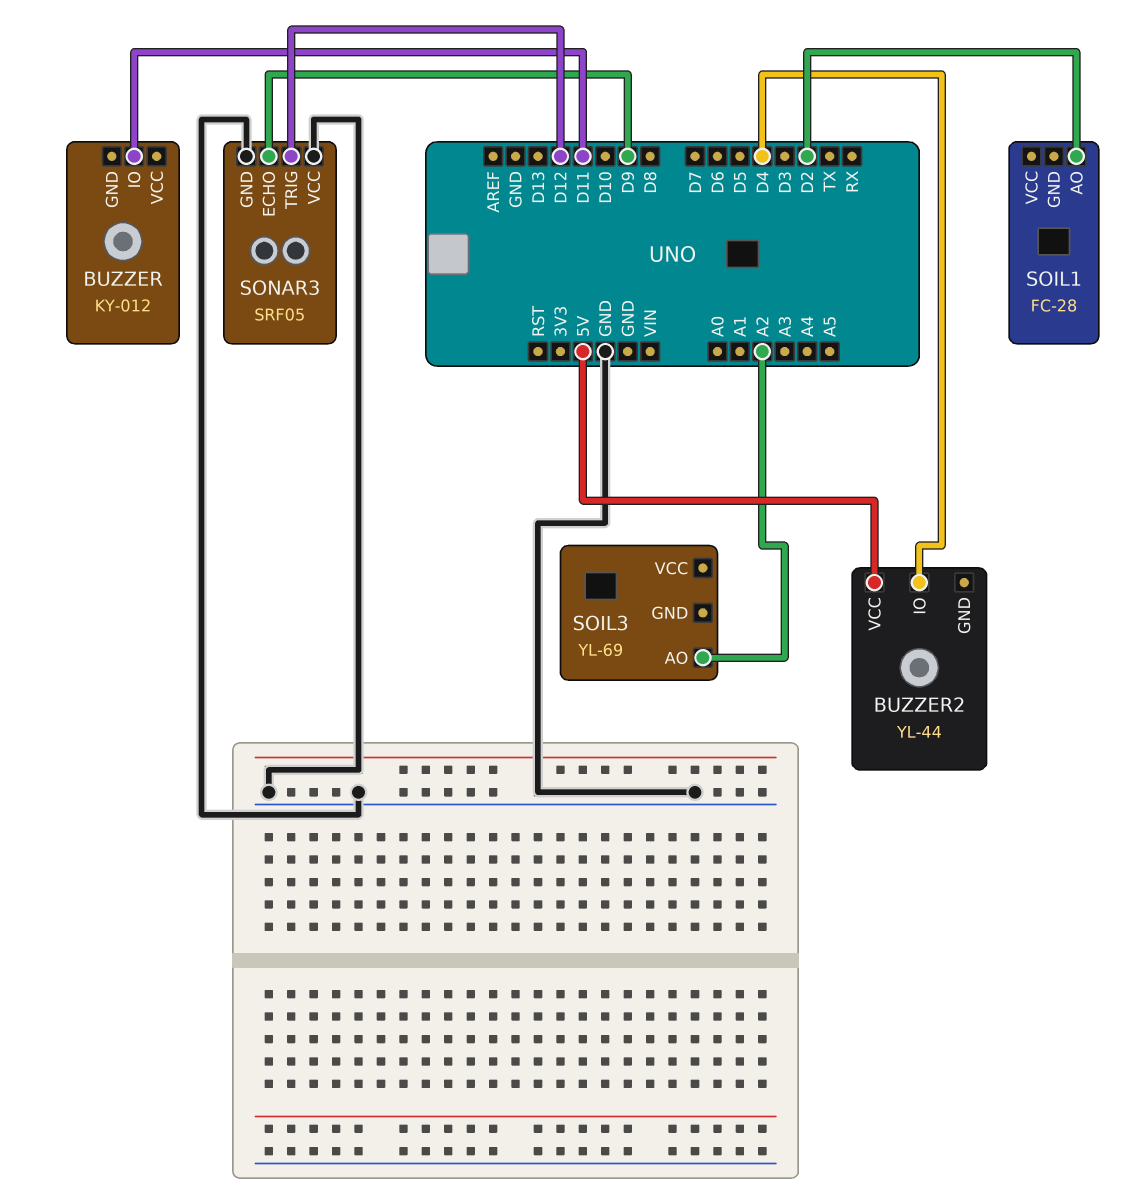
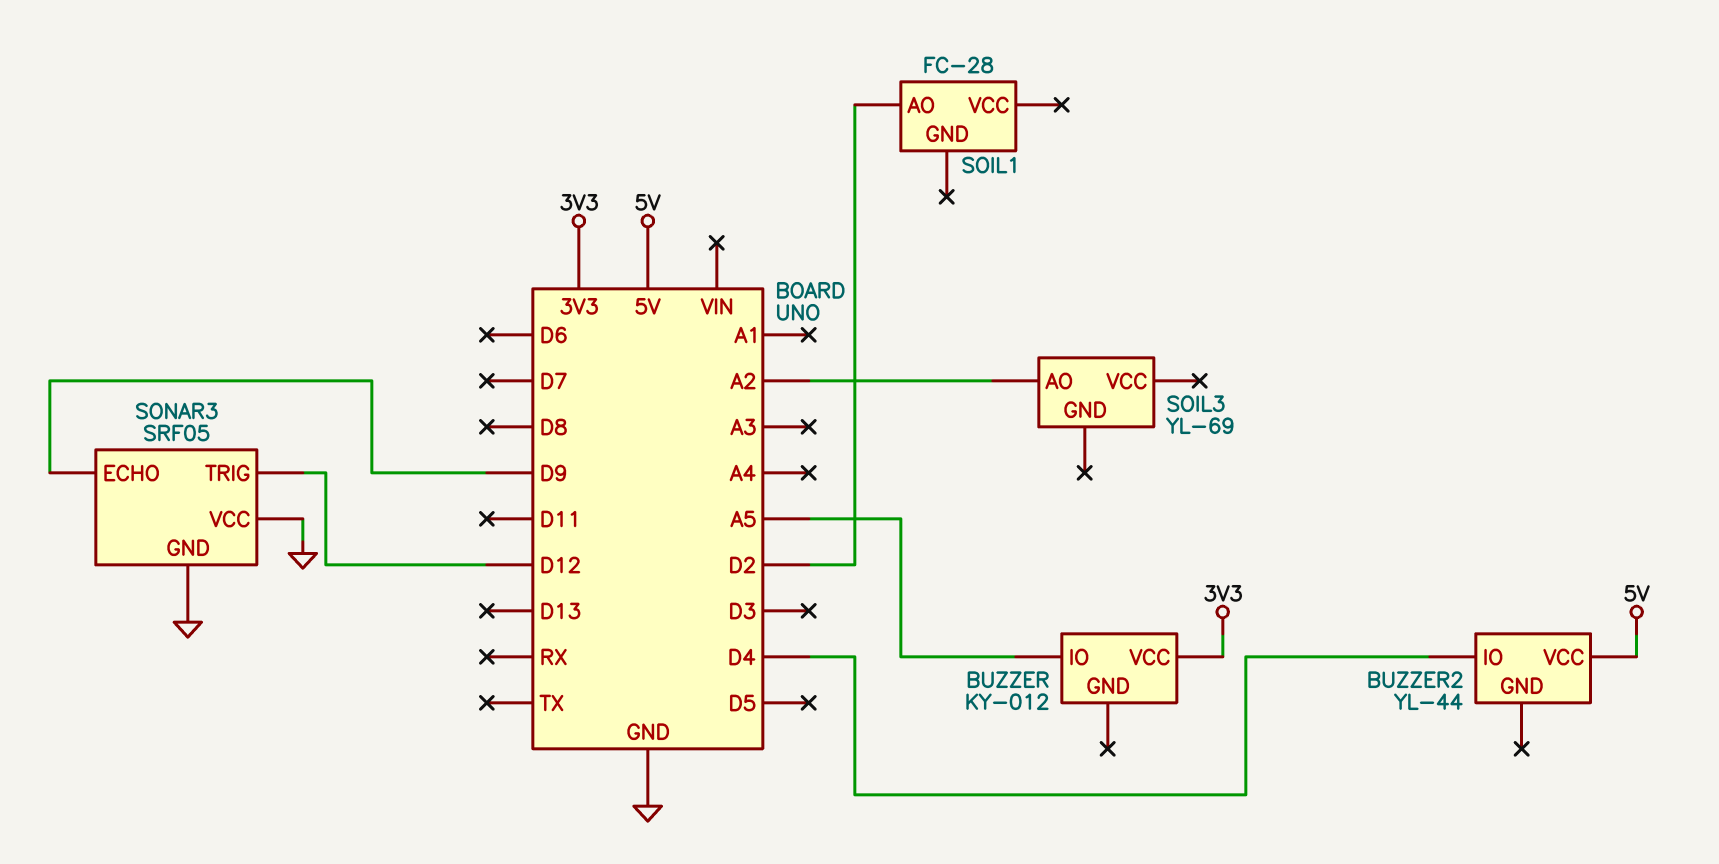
BUZZER pin IO: D11 -> A5
BUZZER pin VCC: none -> 3V3

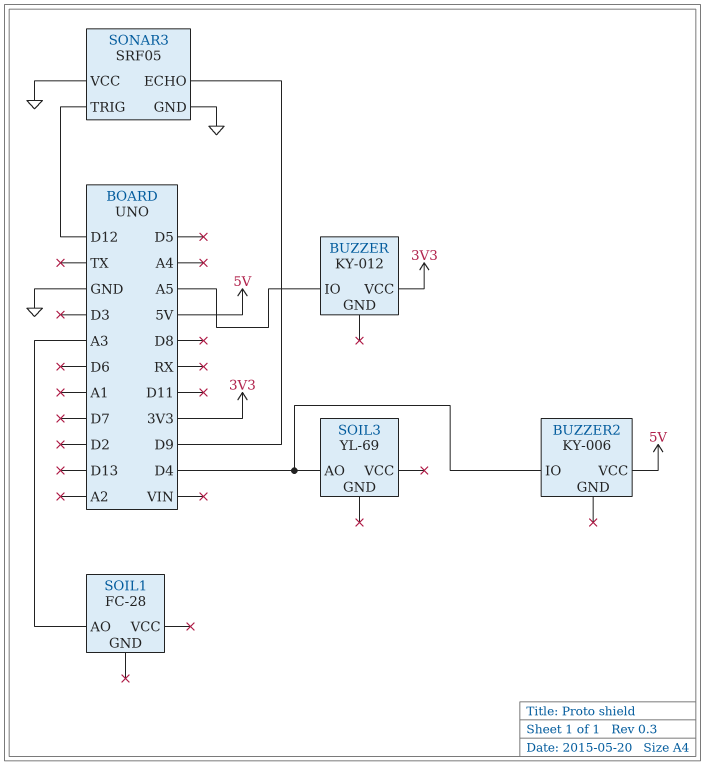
BUZZER2: YL-44 -> KY-006
SOIL1 pin AO: D2 -> A3
SOIL3 pin AO: A2 -> D4

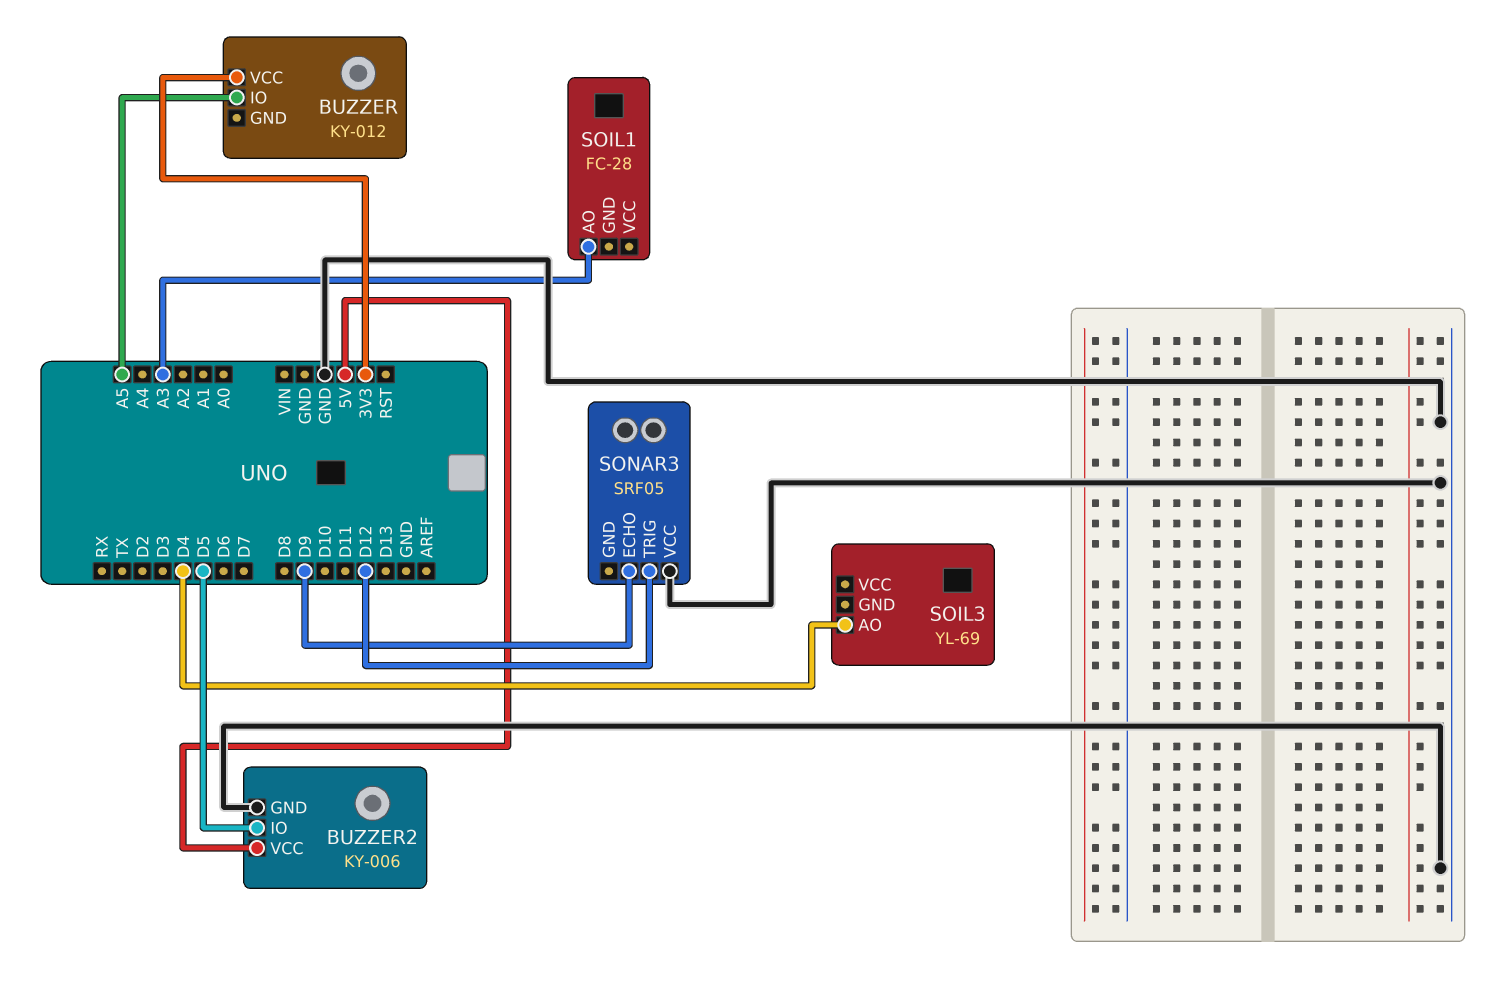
BUZZER2 pin GND: none -> GND
BUZZER2 pin IO: D4 -> D5
SONAR3 pin GND: GND -> none

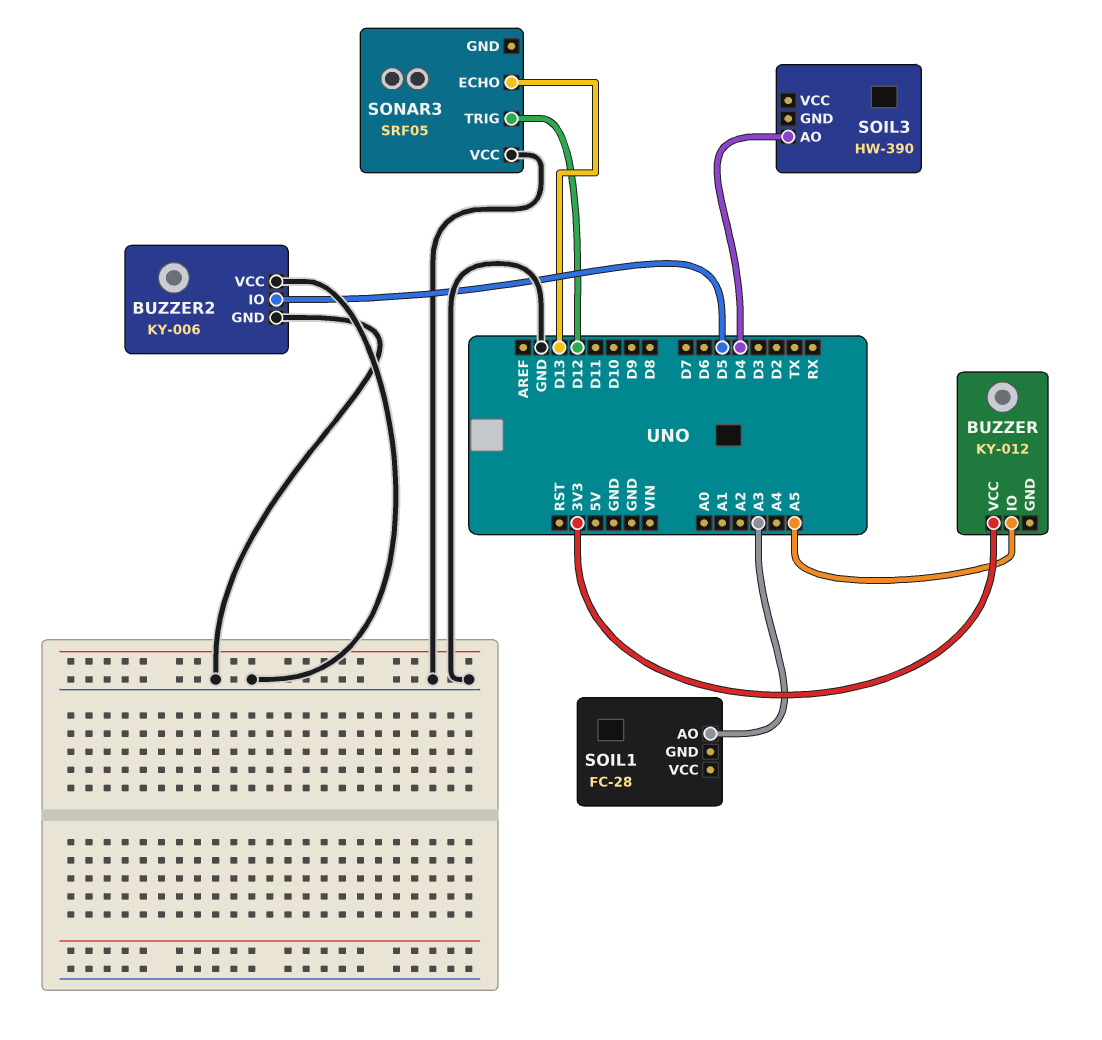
BUZZER2 pin VCC: 5V -> GND
SOIL3: YL-69 -> HW-390
SONAR3 pin ECHO: D9 -> D13

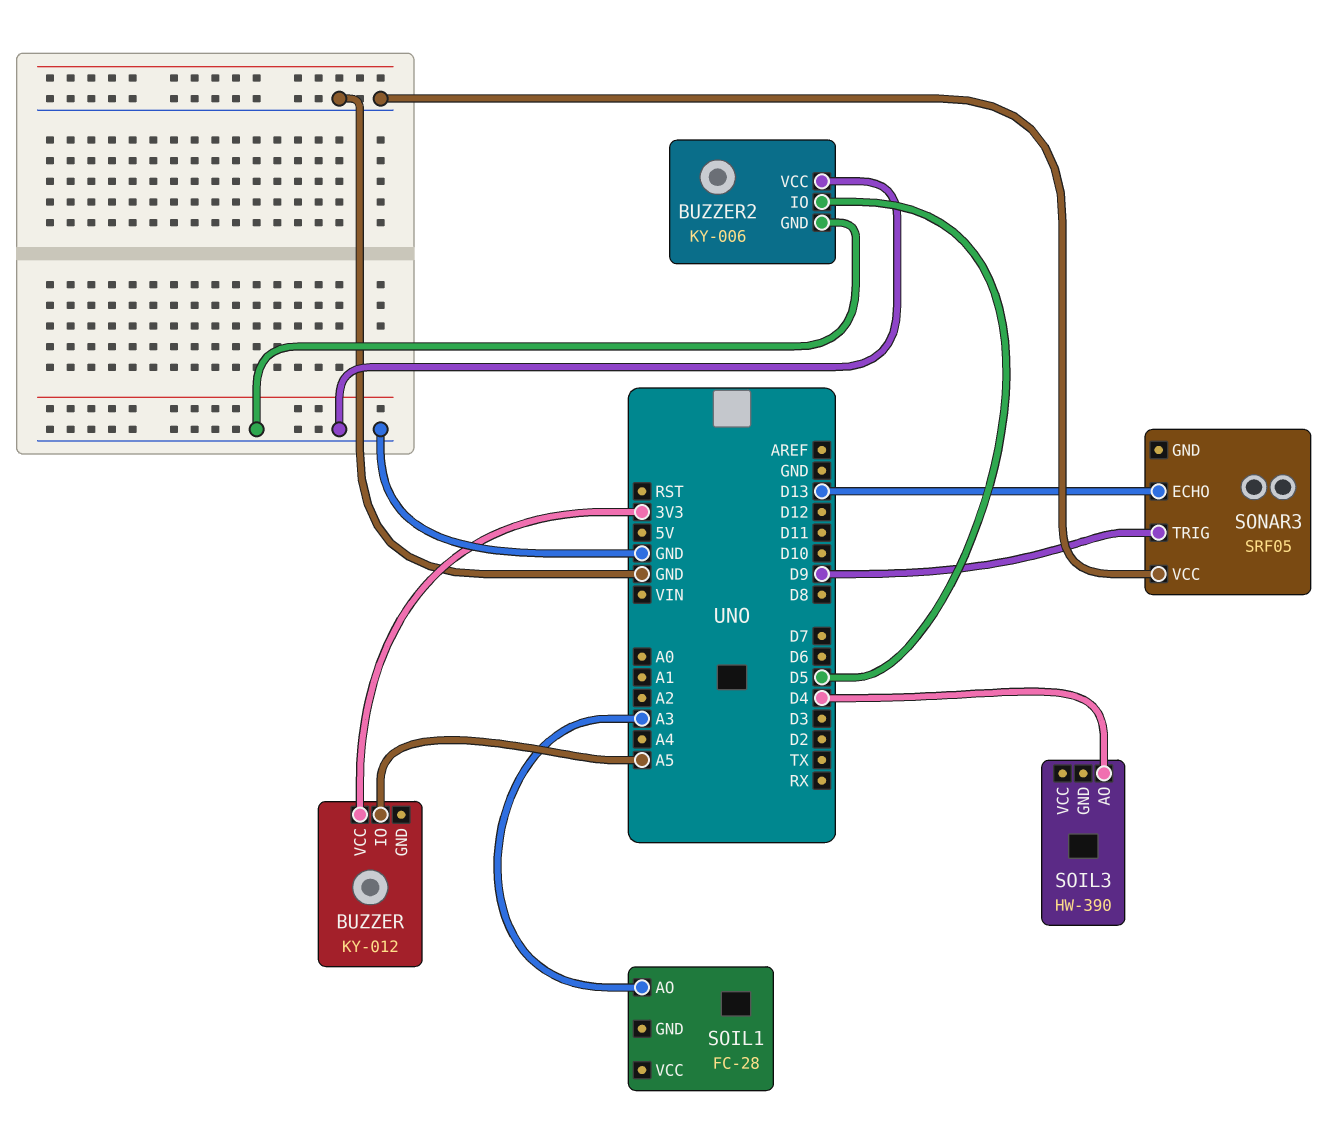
SONAR3 pin TRIG: D12 -> D9

